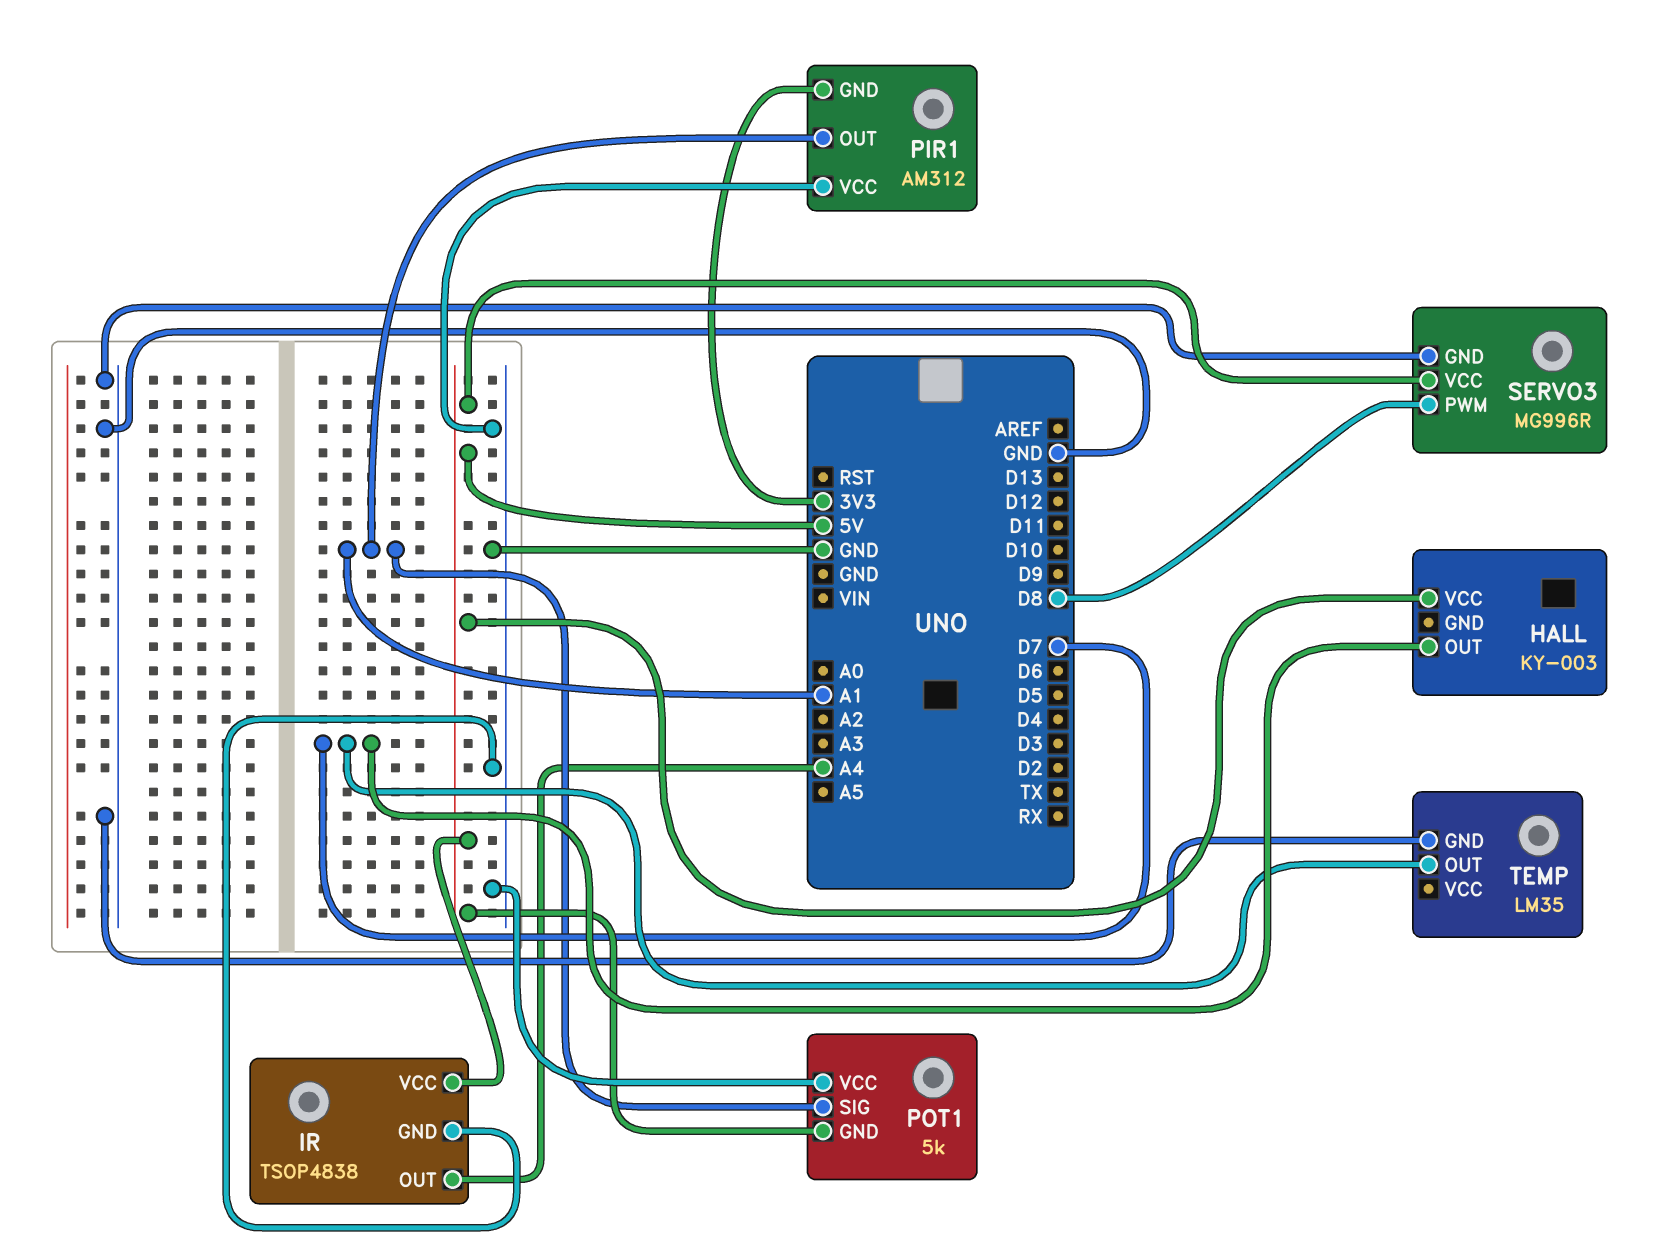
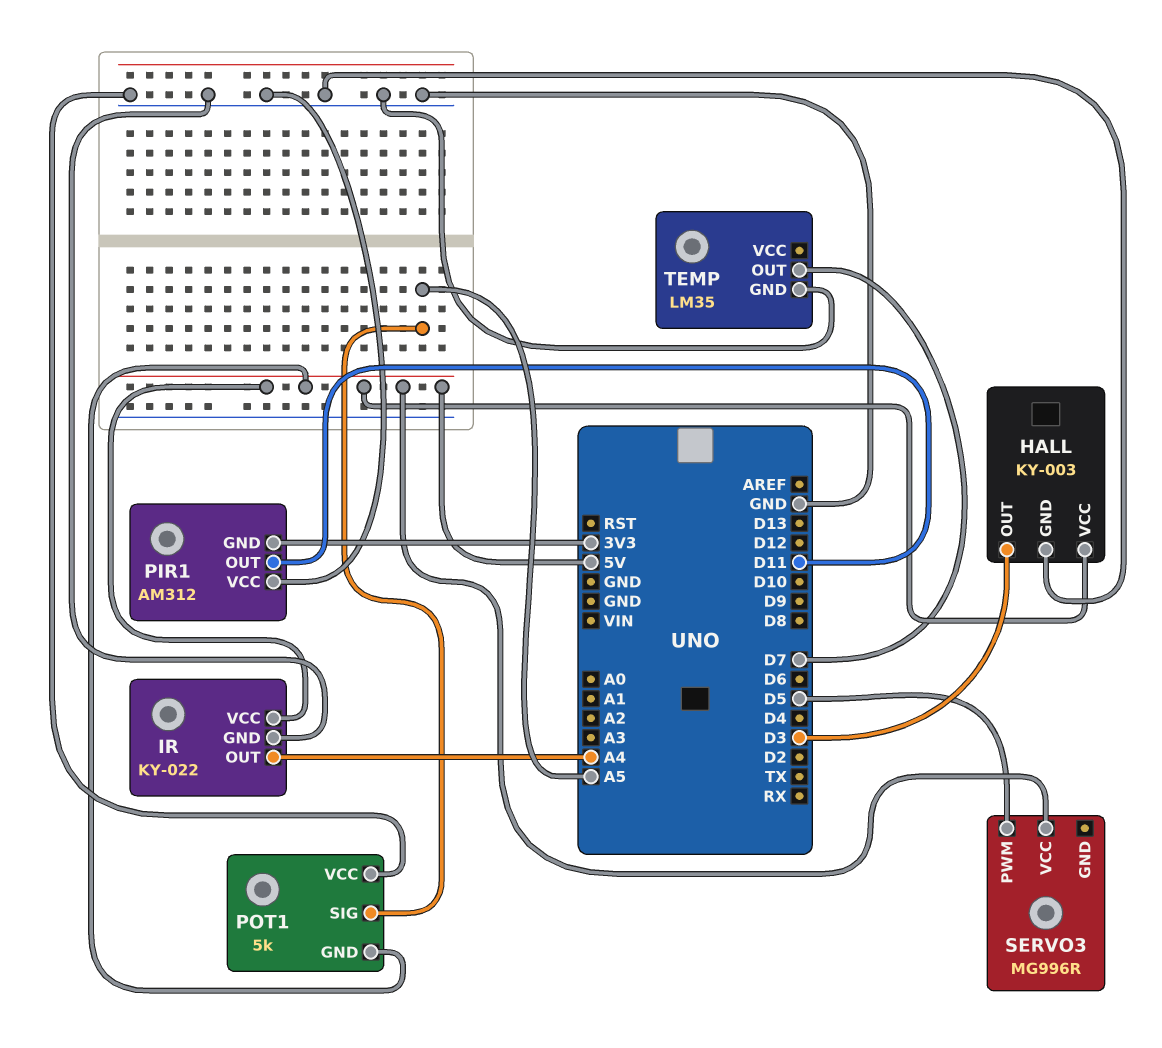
HALL pin GND: none -> GND
HALL pin OUT: D7 -> D3
IR: TSOP4838 -> KY-022
PIR1 pin OUT: A1 -> D11
POT1 pin SIG: A1 -> A5
SERVO3 pin GND: GND -> none
SERVO3 pin PWM: D8 -> D5

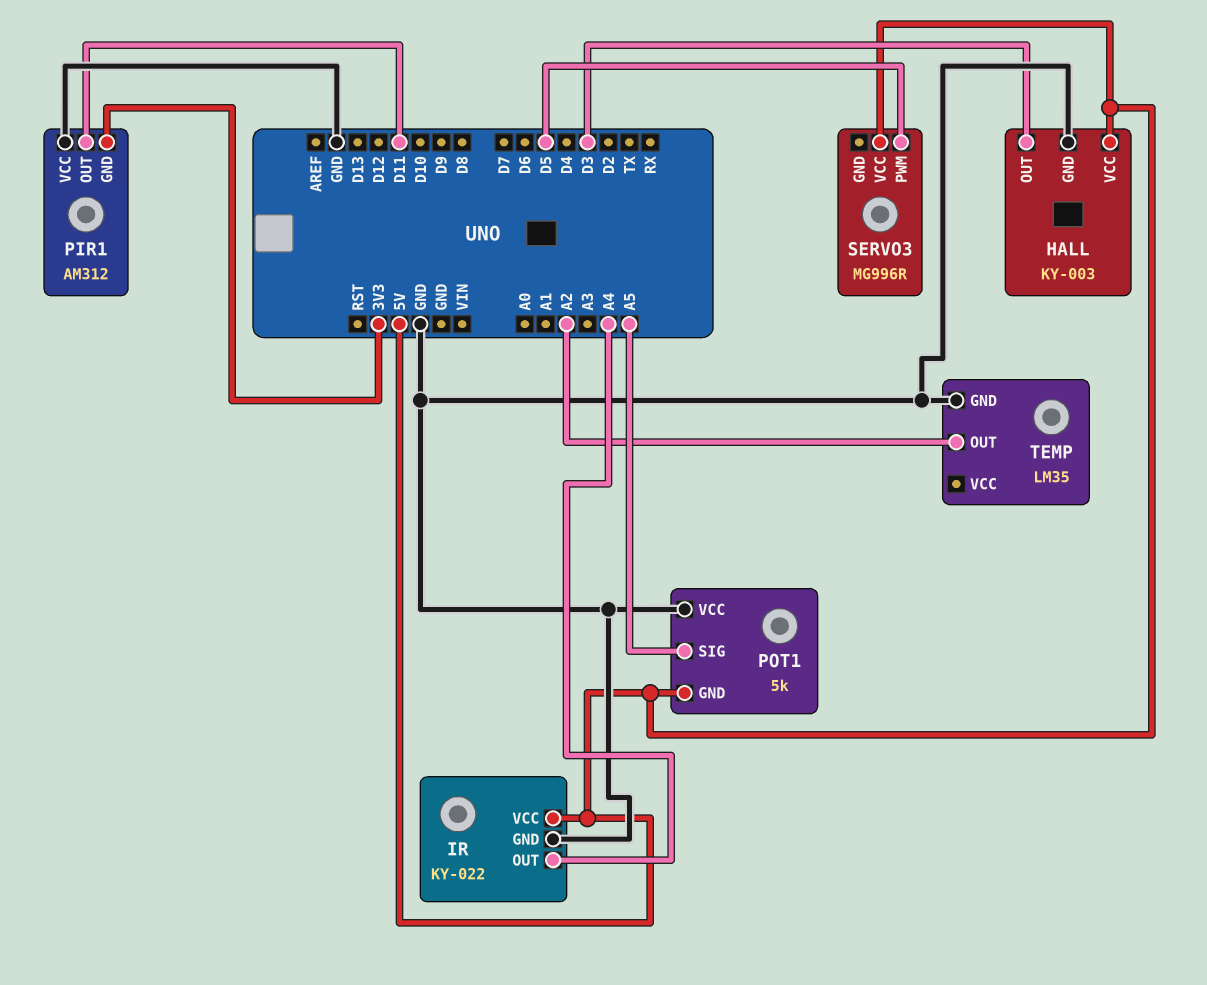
TEMP pin OUT: D7 -> A2

